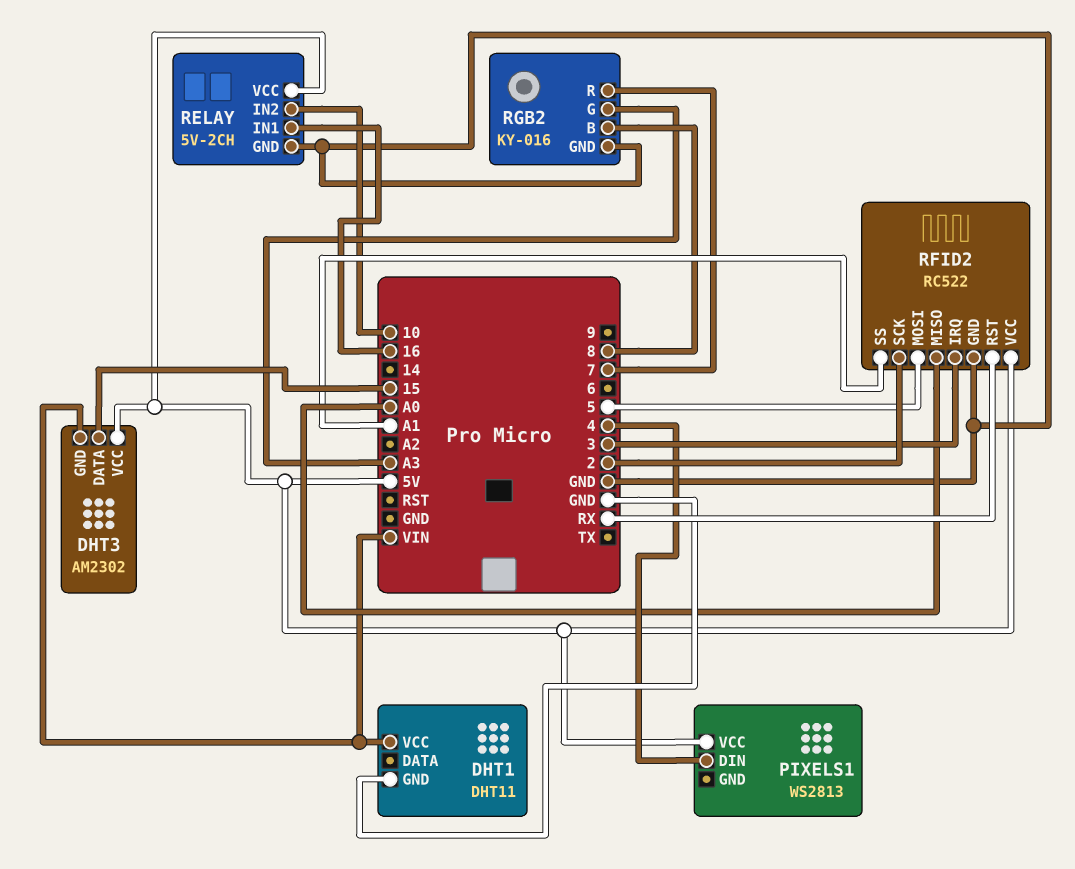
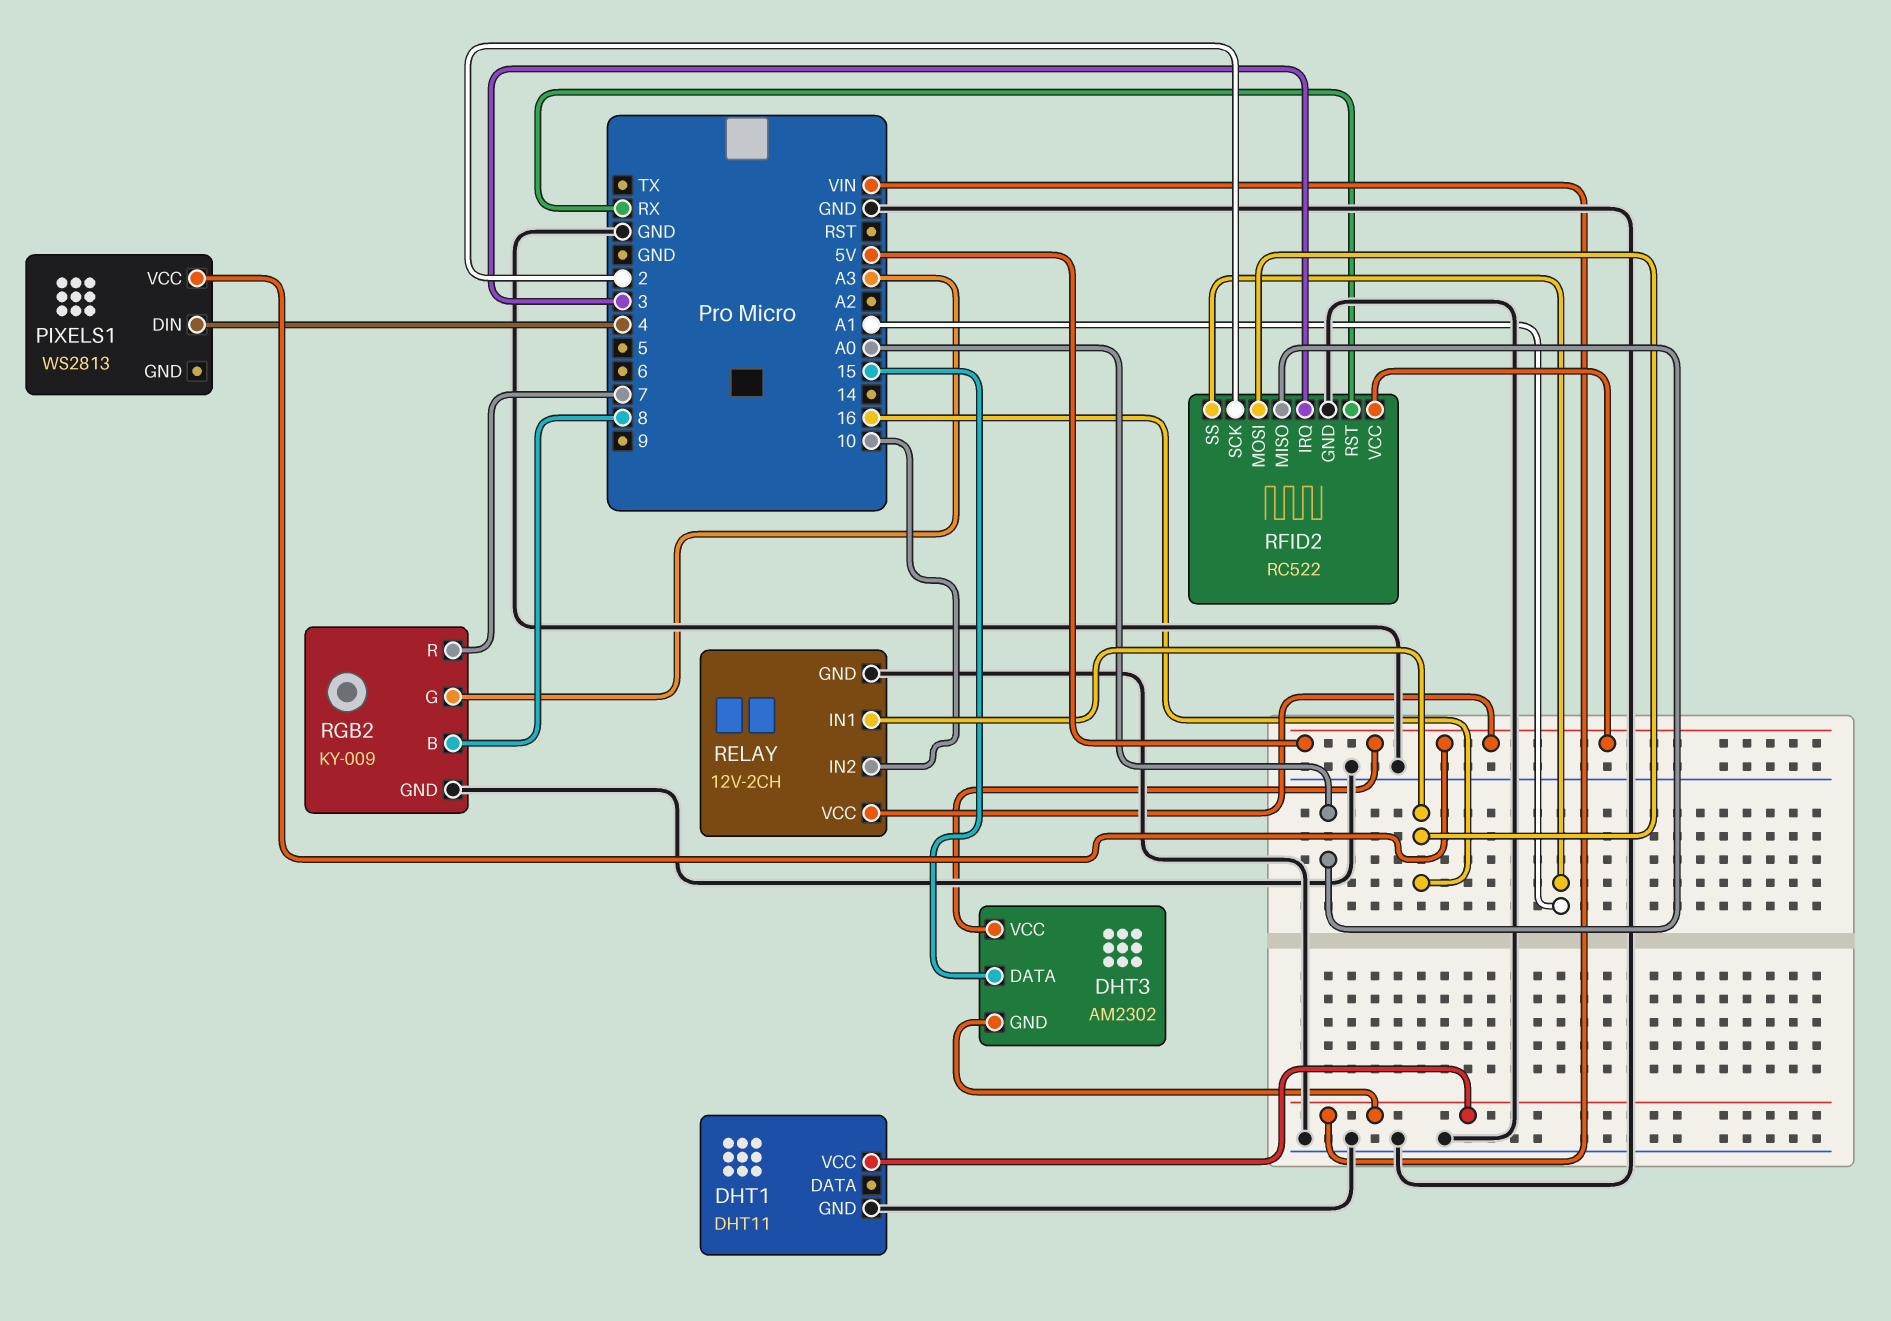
RELAY: 5V-2CH -> 12V-2CH
RFID2 pin MOSI: 5 -> 16
RGB2: KY-016 -> KY-009

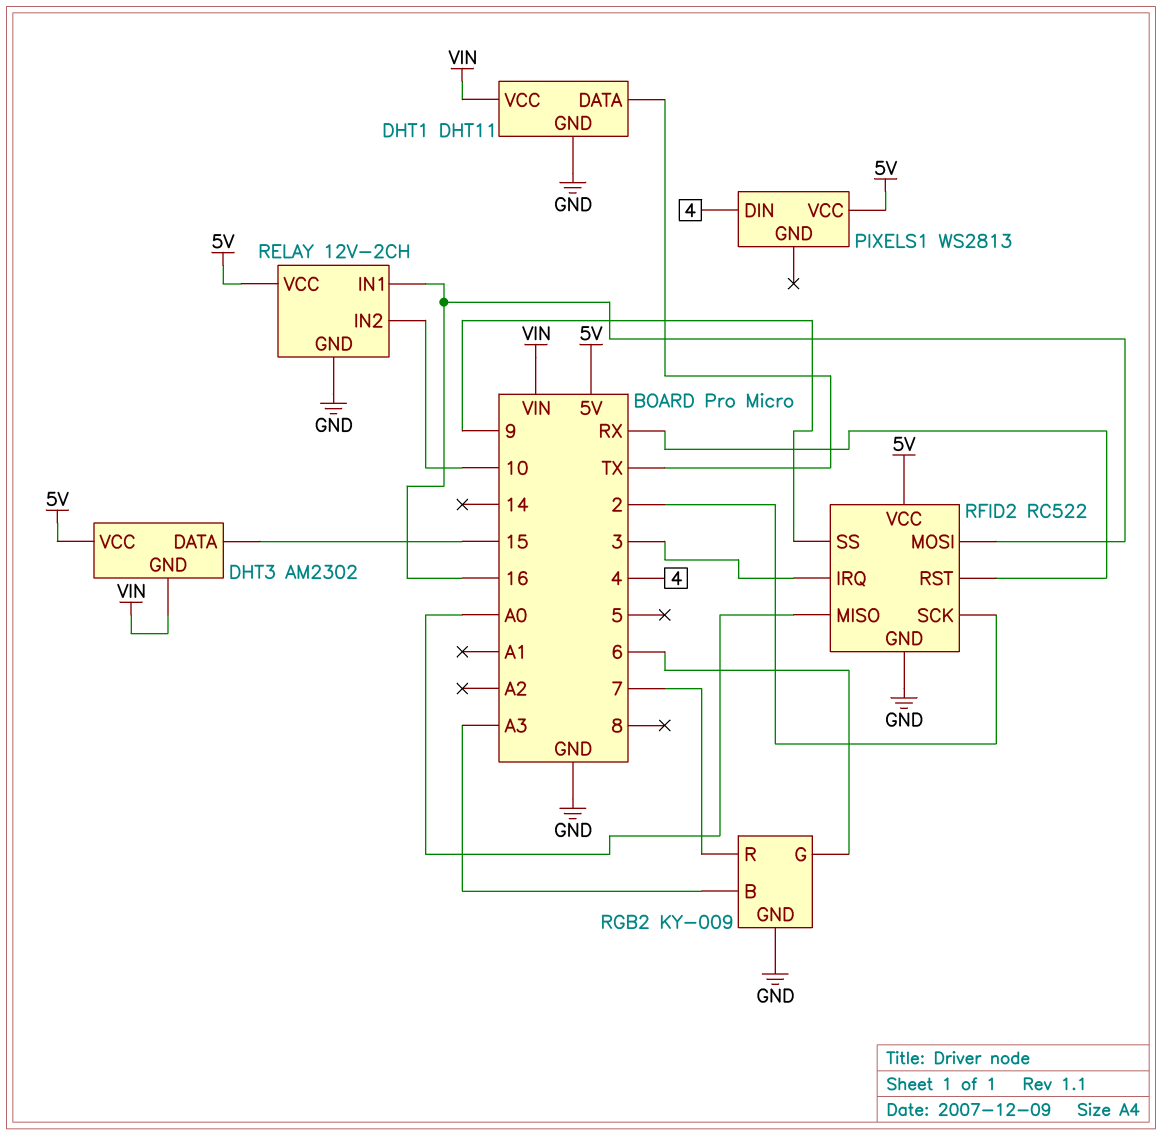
DHT1 pin DATA: none -> TX
RFID2 pin SS: A1 -> 9
RGB2 pin B: 8 -> A3
RGB2 pin G: A3 -> 6

